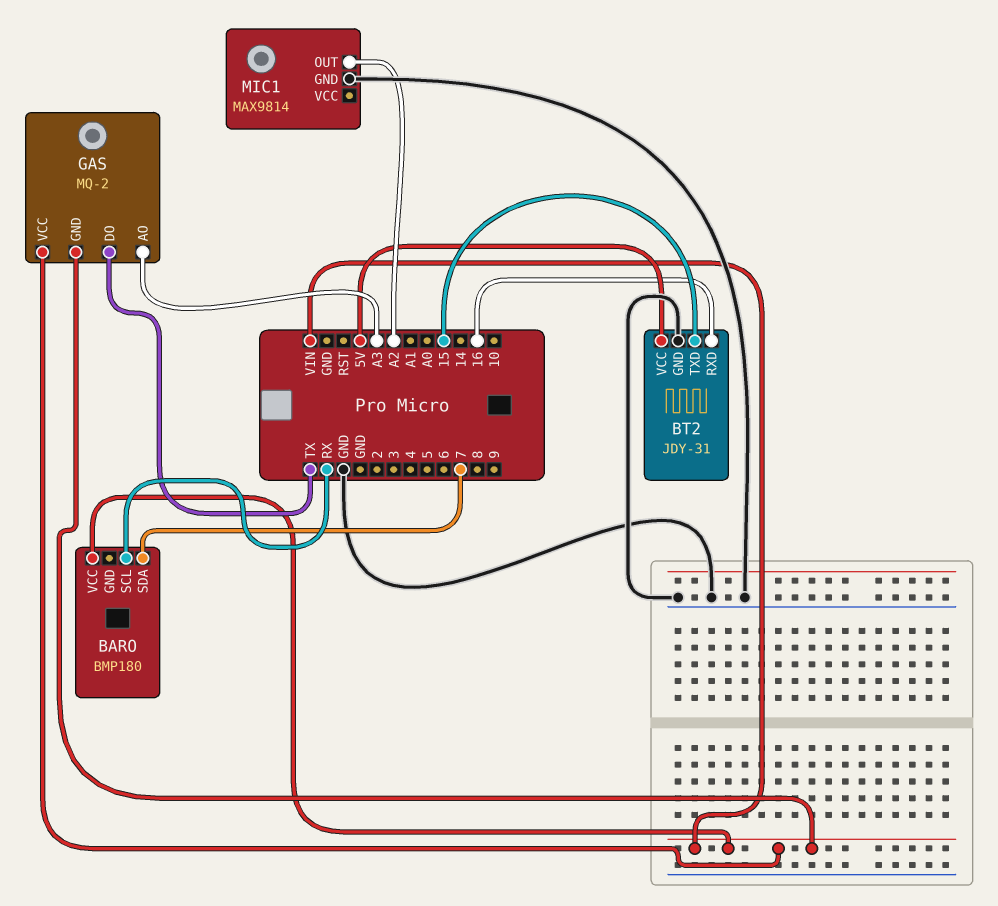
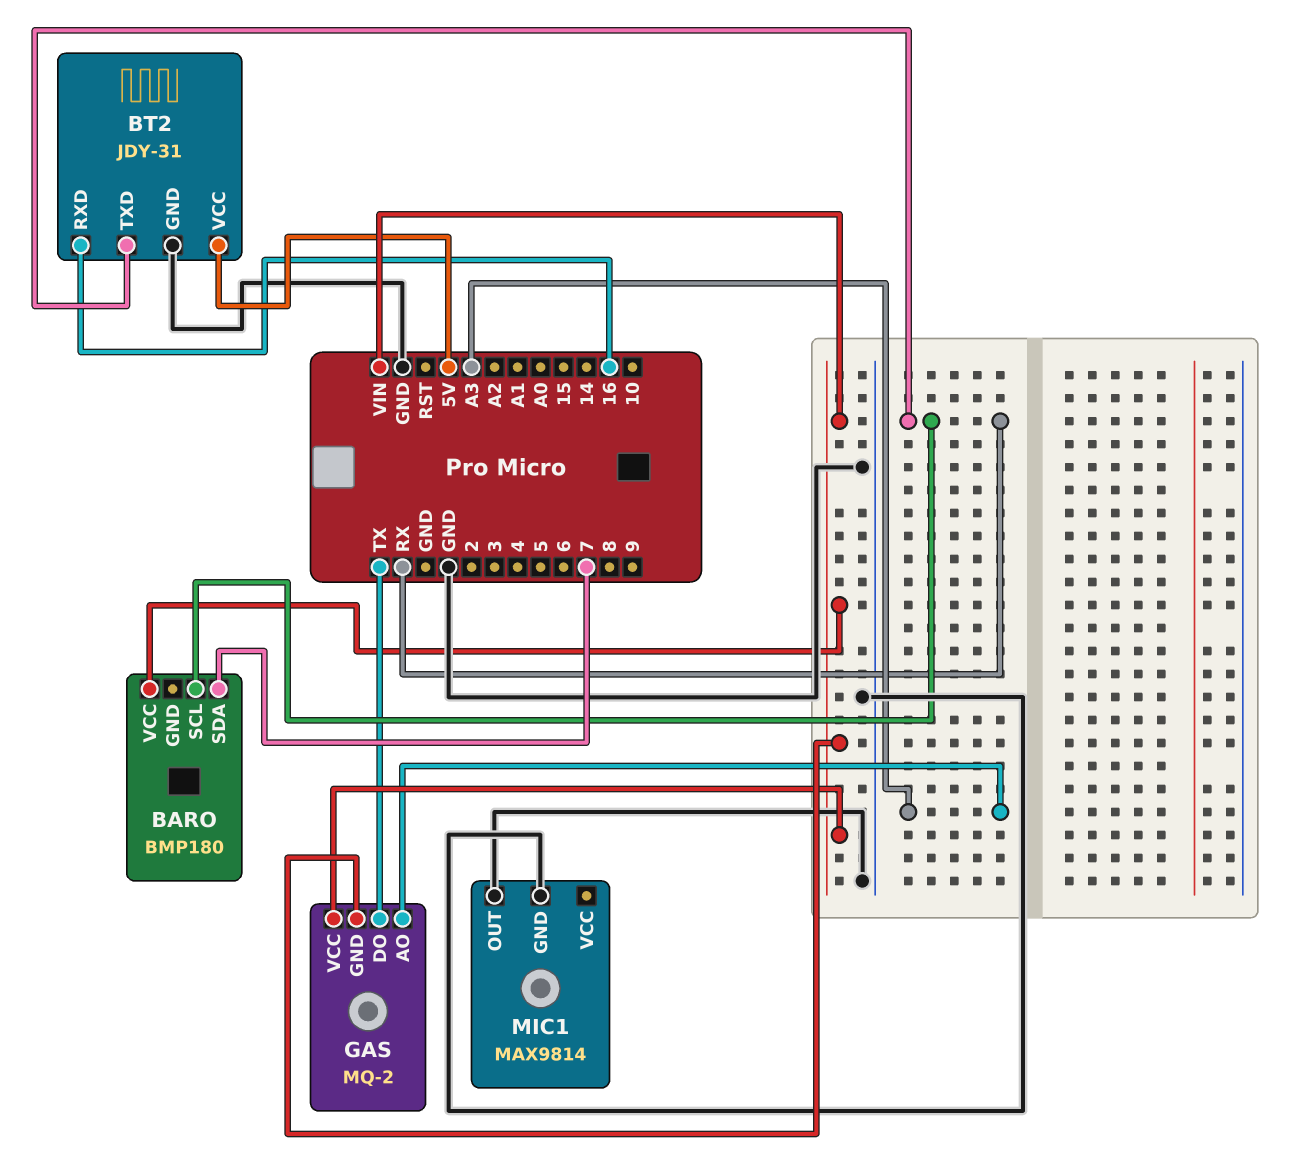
BT2 pin TXD: 15 -> RX
MIC1 pin OUT: A2 -> GND

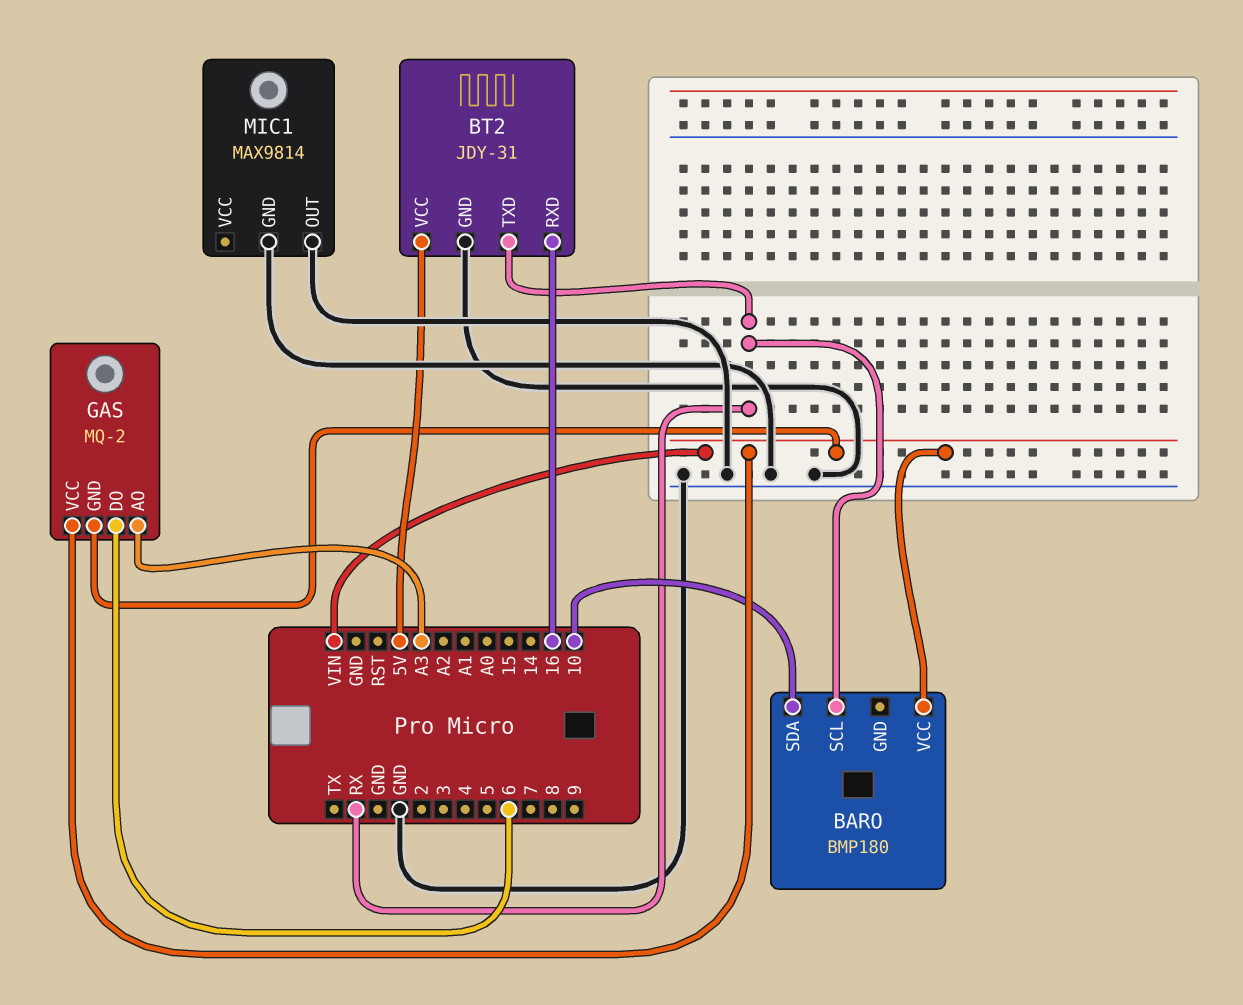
BARO pin SDA: 7 -> 10
GAS pin DO: TX -> 6

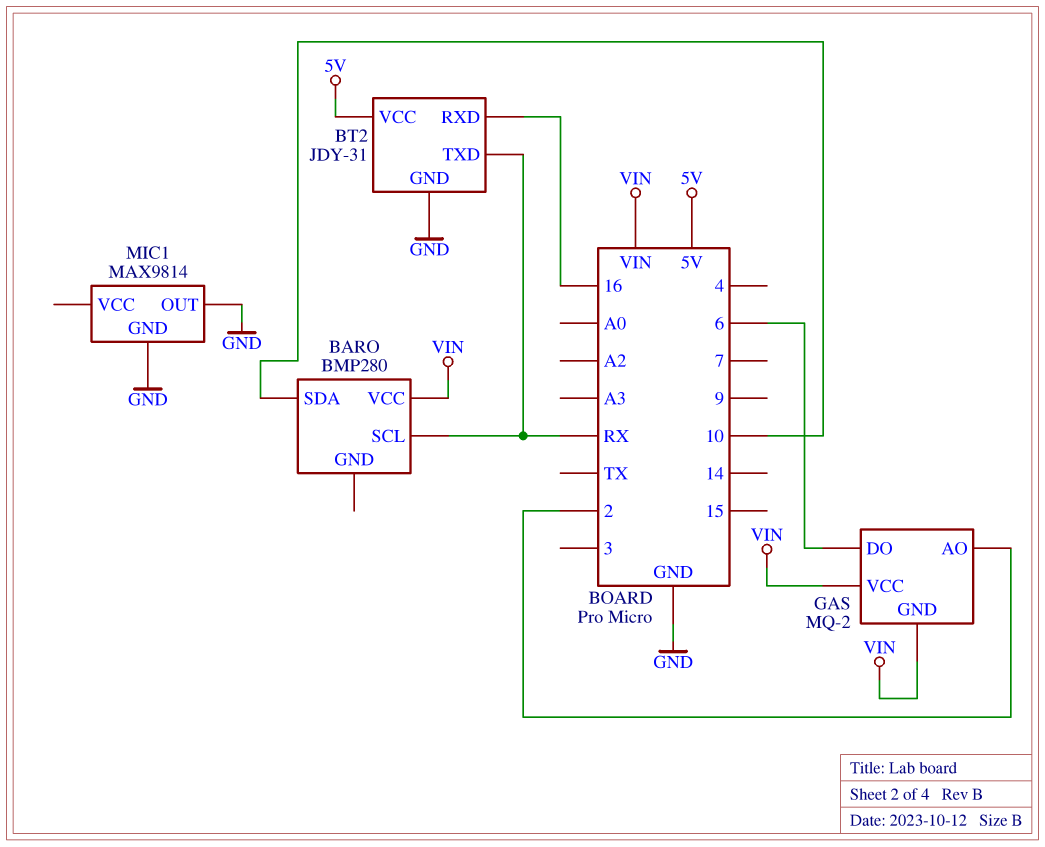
BARO: BMP180 -> BMP280
GAS pin AO: A3 -> 2

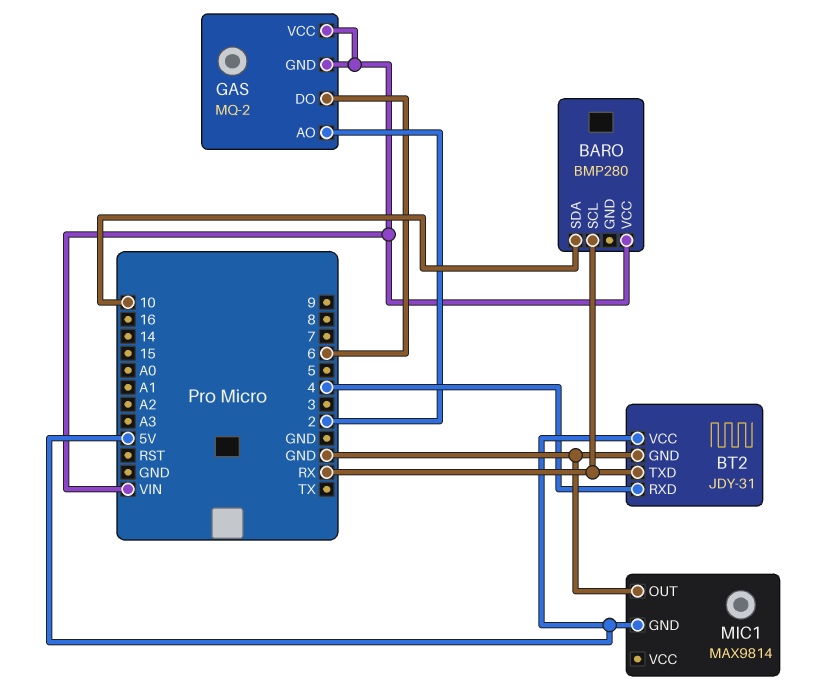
BT2 pin RXD: 16 -> 4
MIC1 pin GND: GND -> 5V

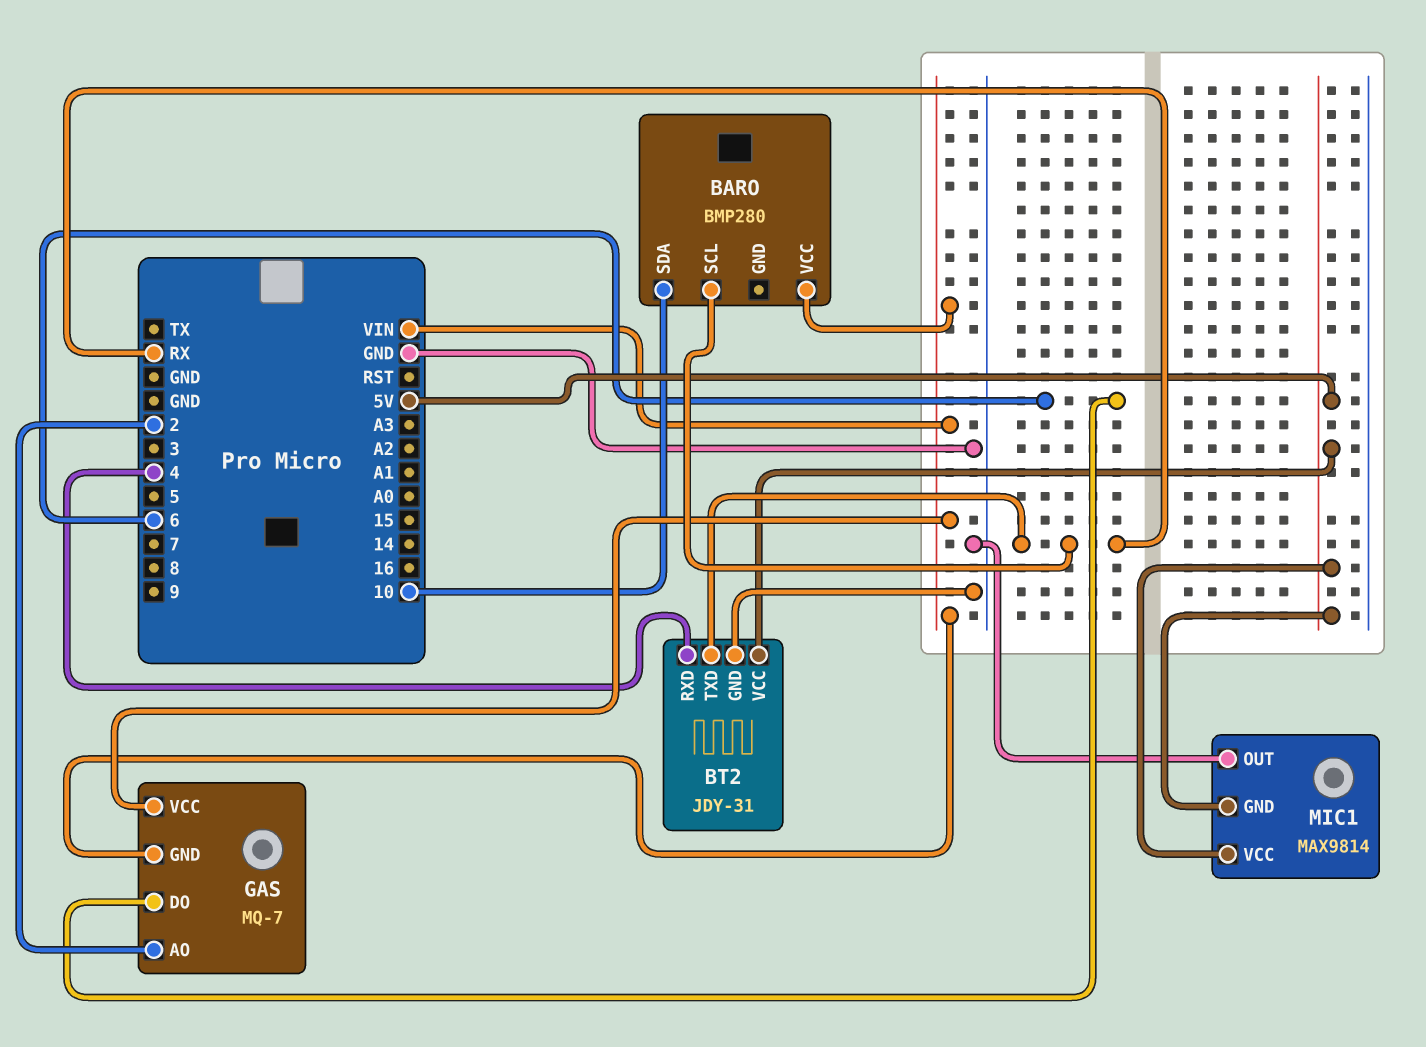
GAS: MQ-2 -> MQ-7
MIC1 pin VCC: none -> 5V

